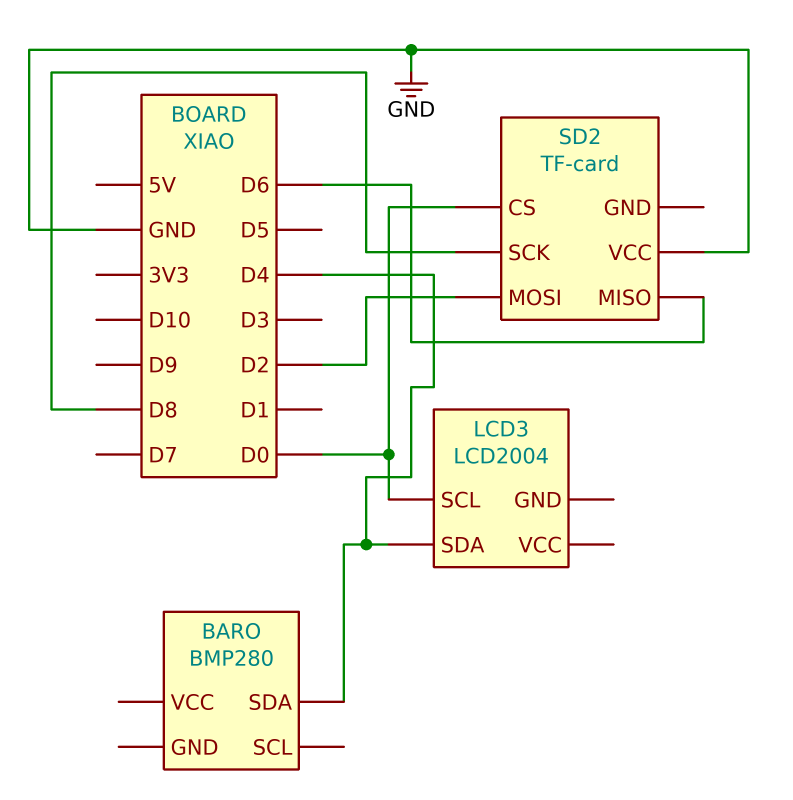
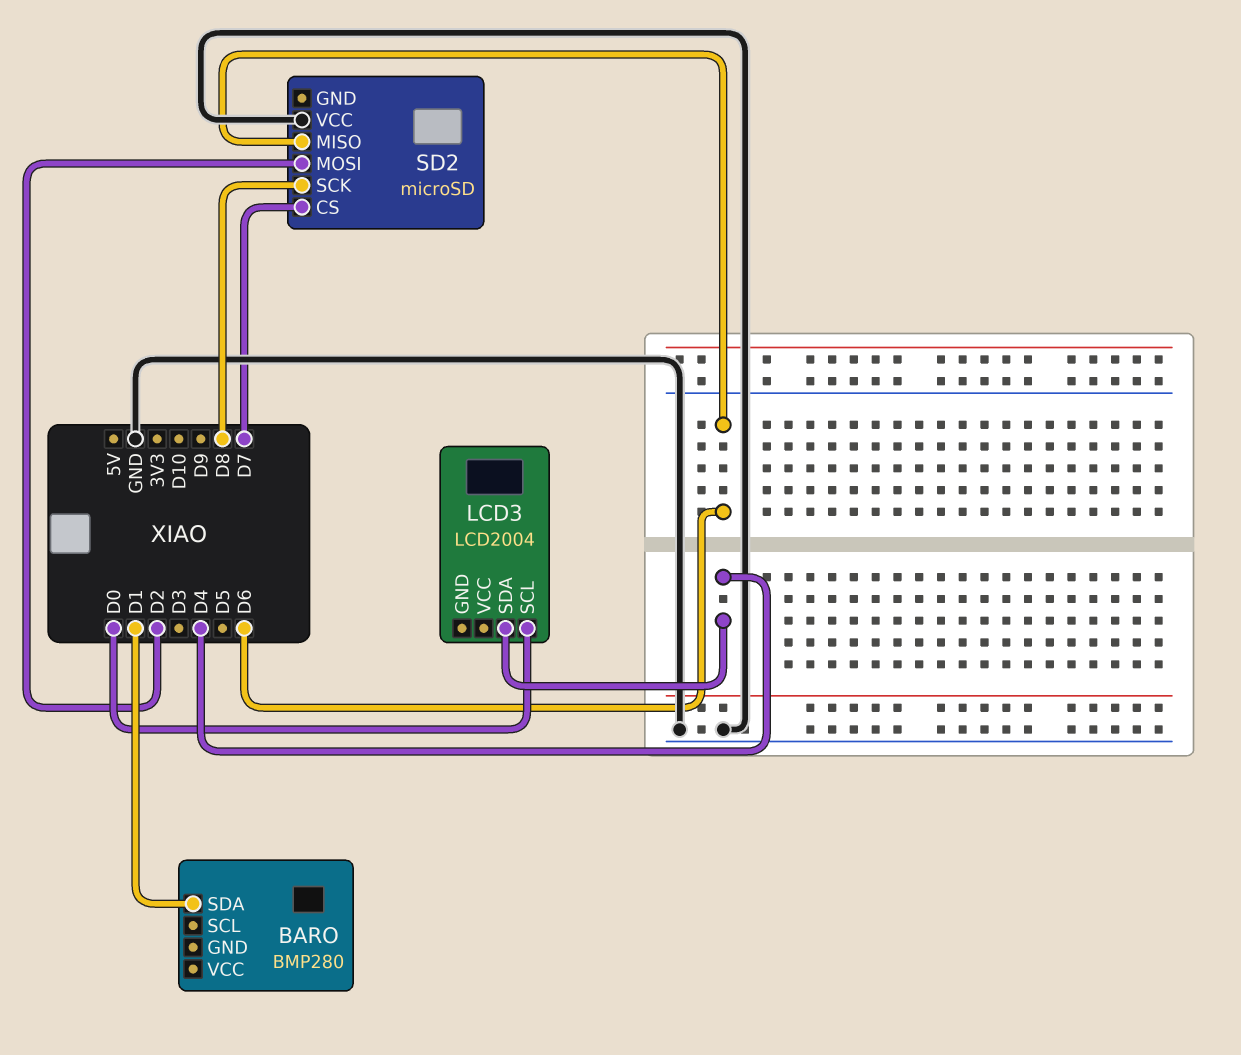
BARO pin SDA: D4 -> D1
SD2: TF-card -> microSD
SD2 pin CS: D0 -> D7

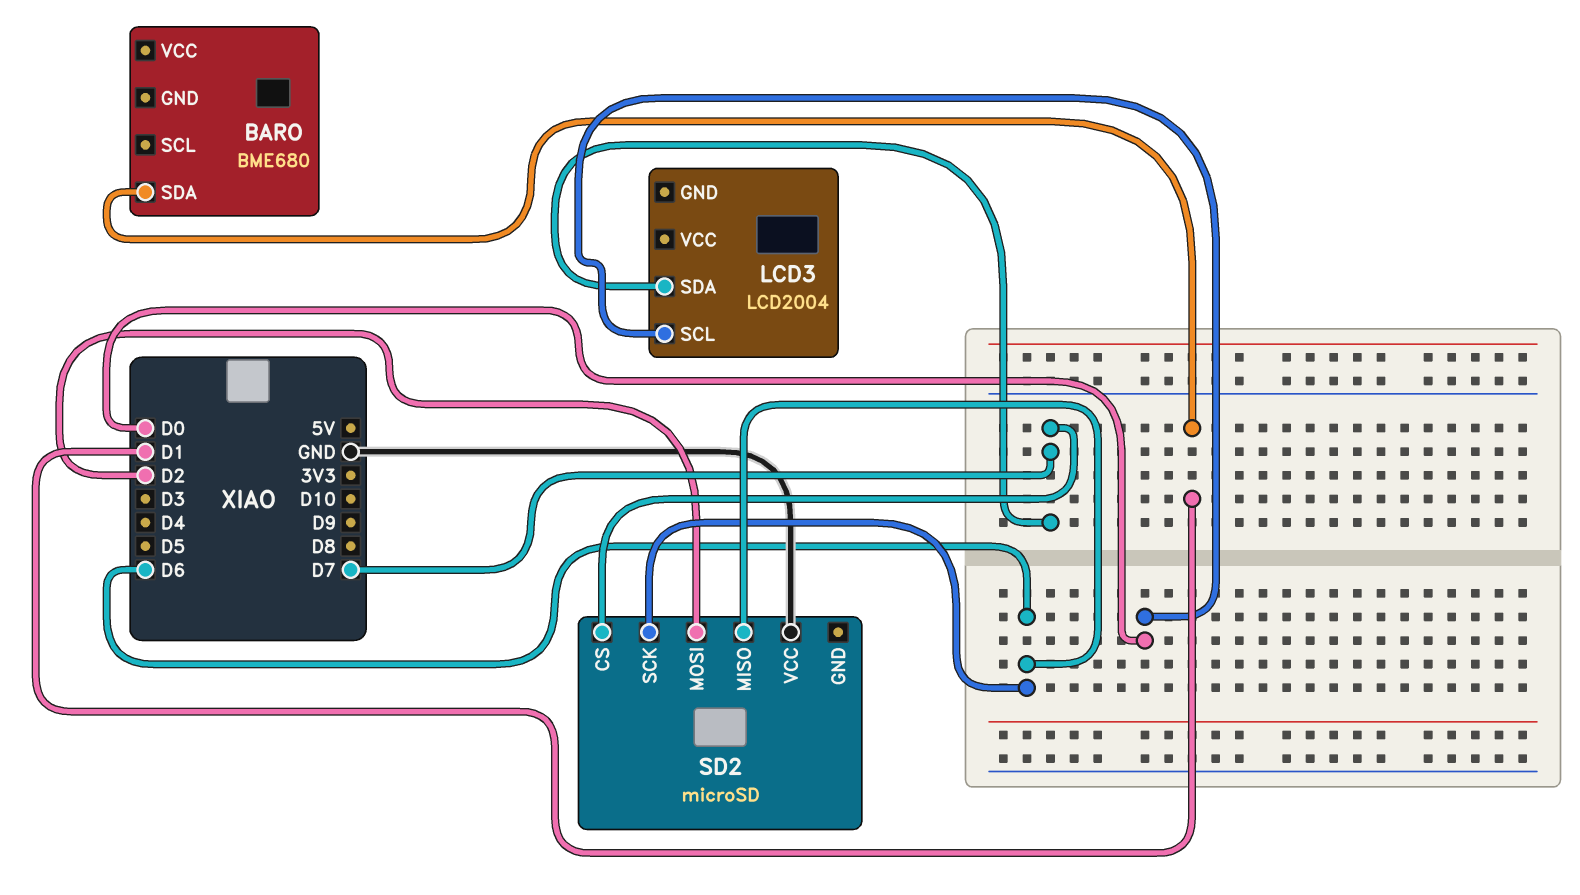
BARO: BMP280 -> BME680
LCD3 pin SDA: D4 -> D7
SD2 pin SCK: D8 -> D6

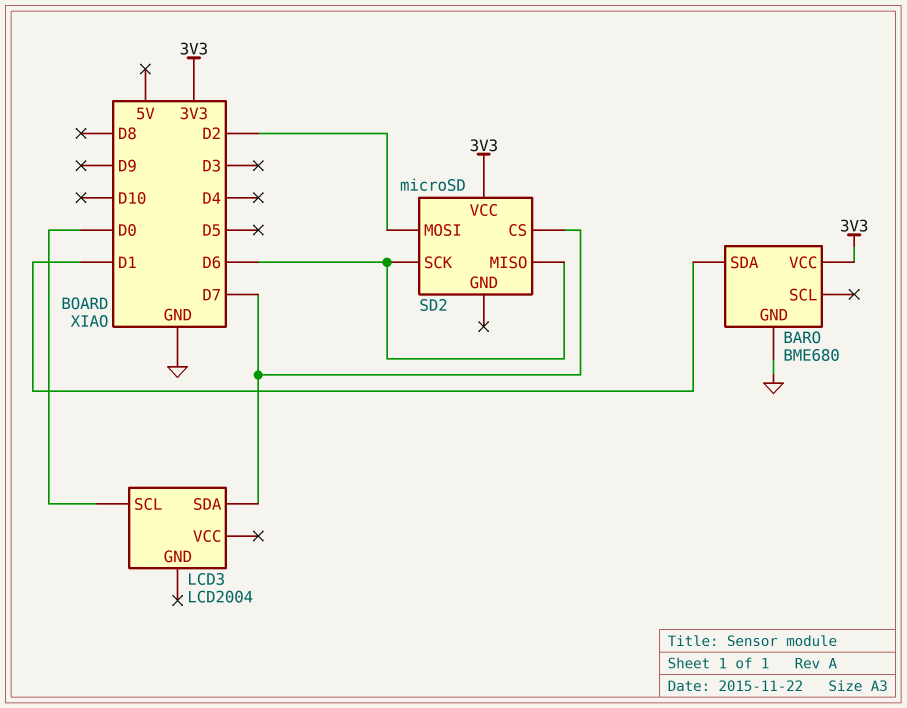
BARO pin GND: none -> GND
BARO pin VCC: none -> 3V3
SD2 pin VCC: GND -> 3V3

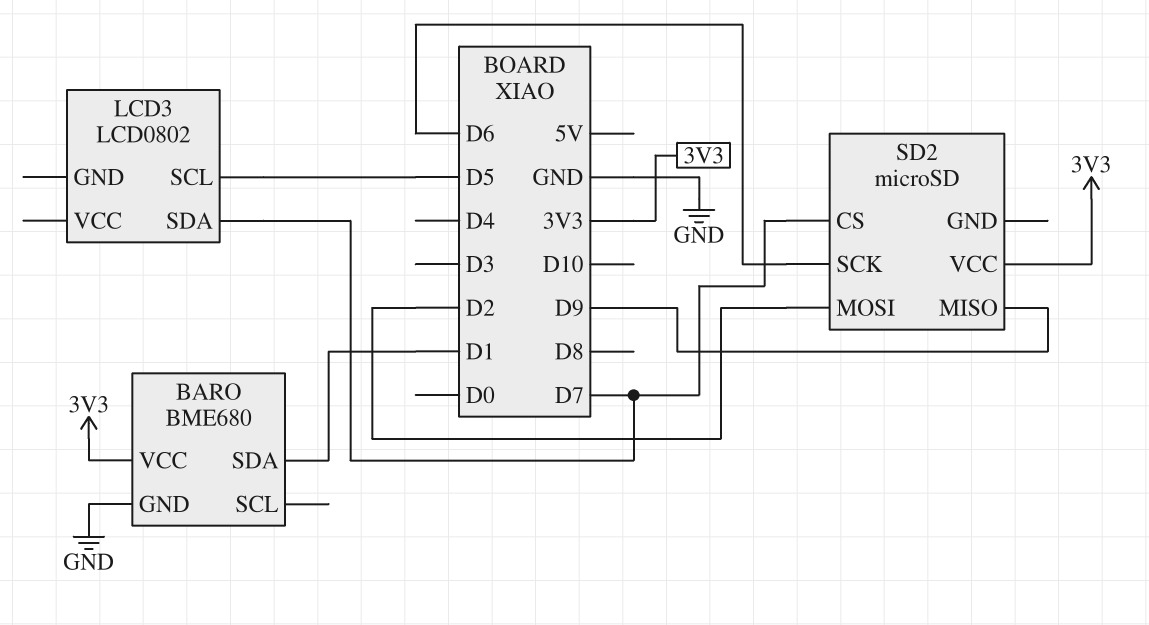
LCD3: LCD2004 -> LCD0802
LCD3 pin SCL: D0 -> D5
SD2 pin MISO: D6 -> D9

